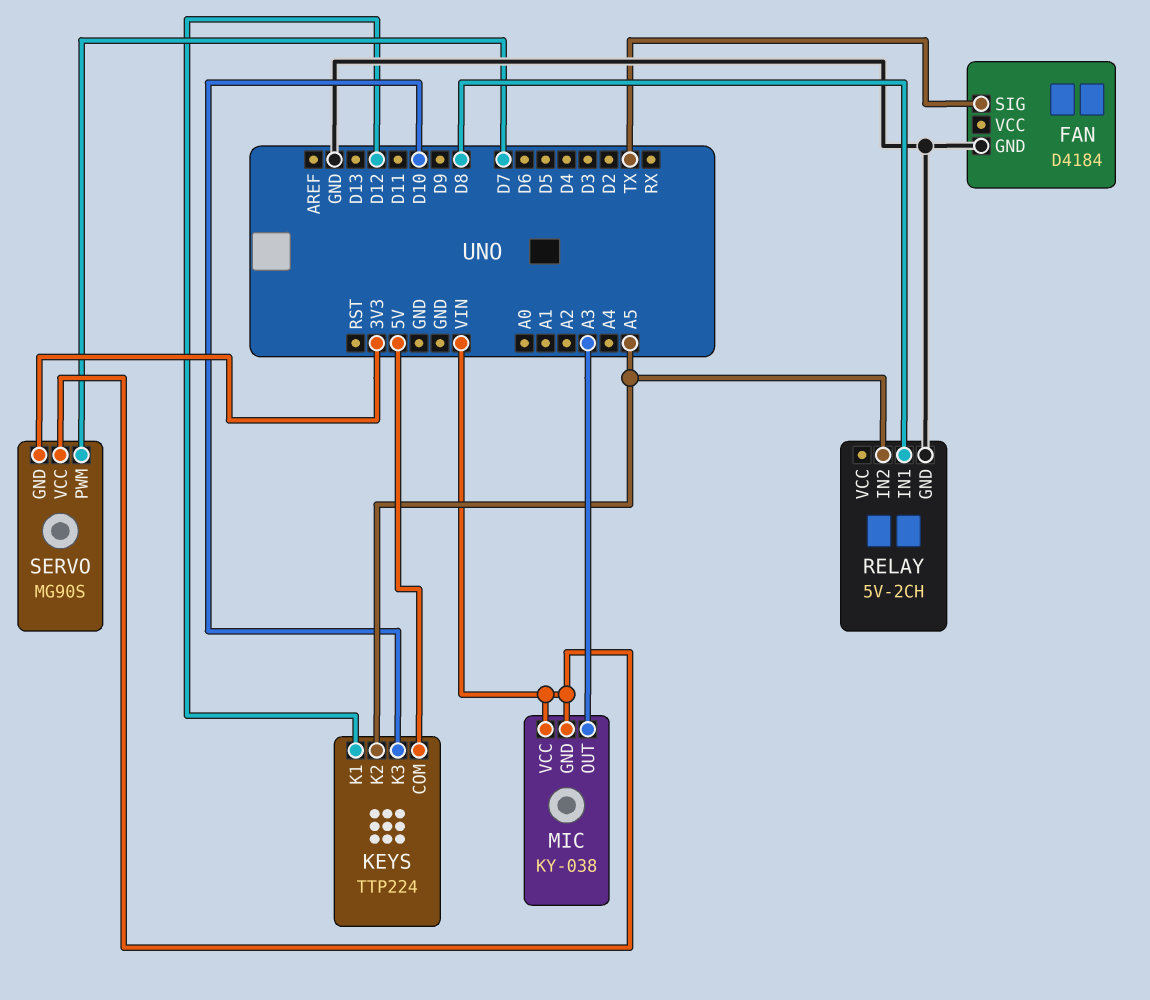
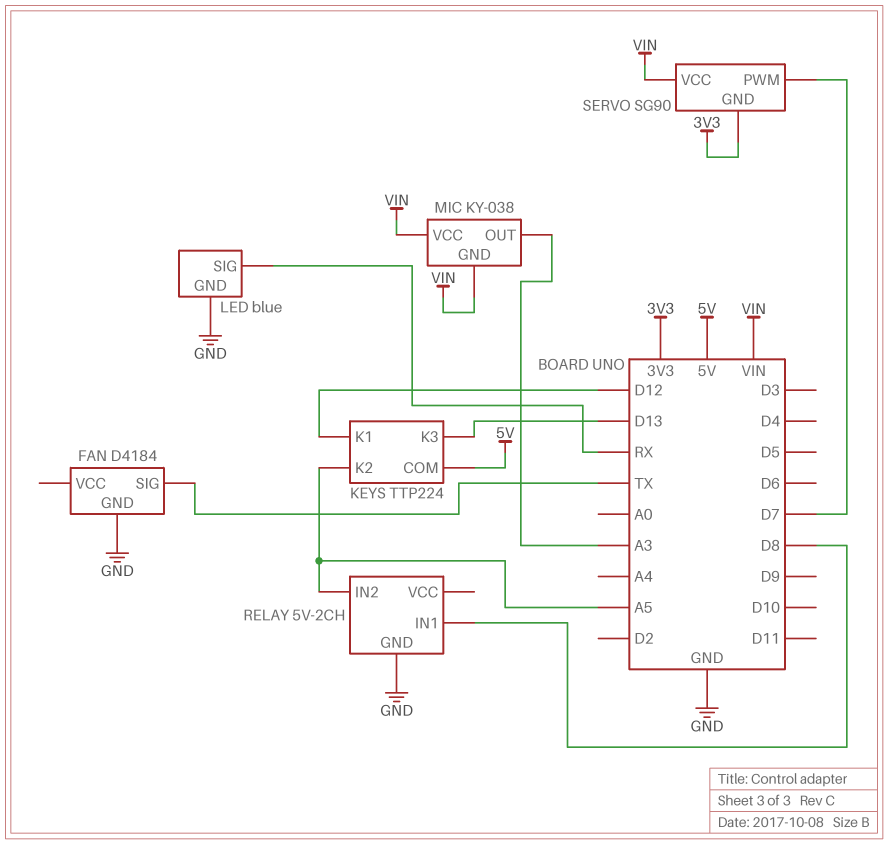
KEYS pin K3: D10 -> D13
LED: none -> blue
LED pin GND: none -> GND
LED pin SIG: none -> RX
SERVO: MG90S -> SG90

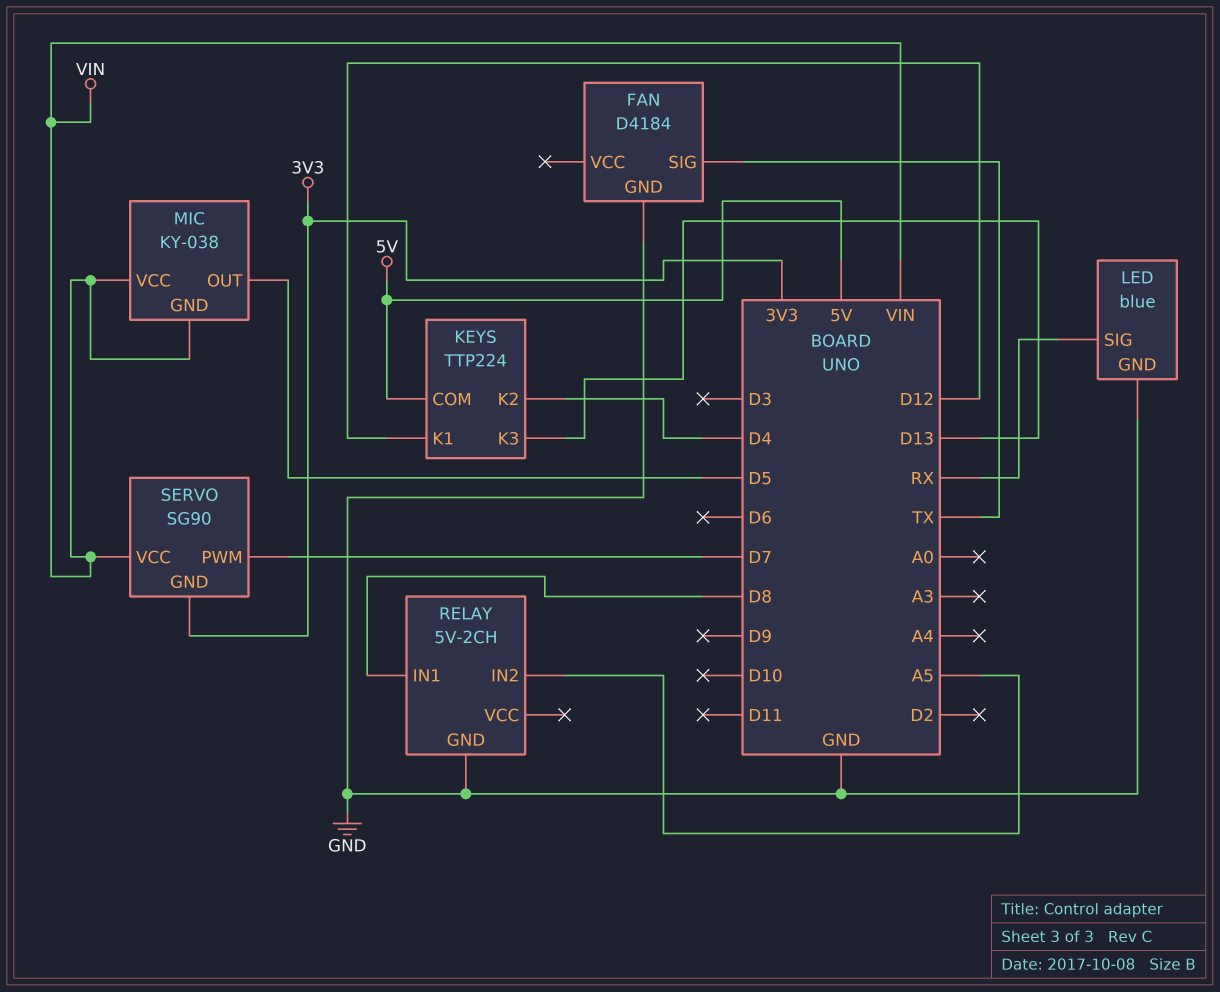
KEYS pin K2: A5 -> D4
MIC pin OUT: A3 -> D5

